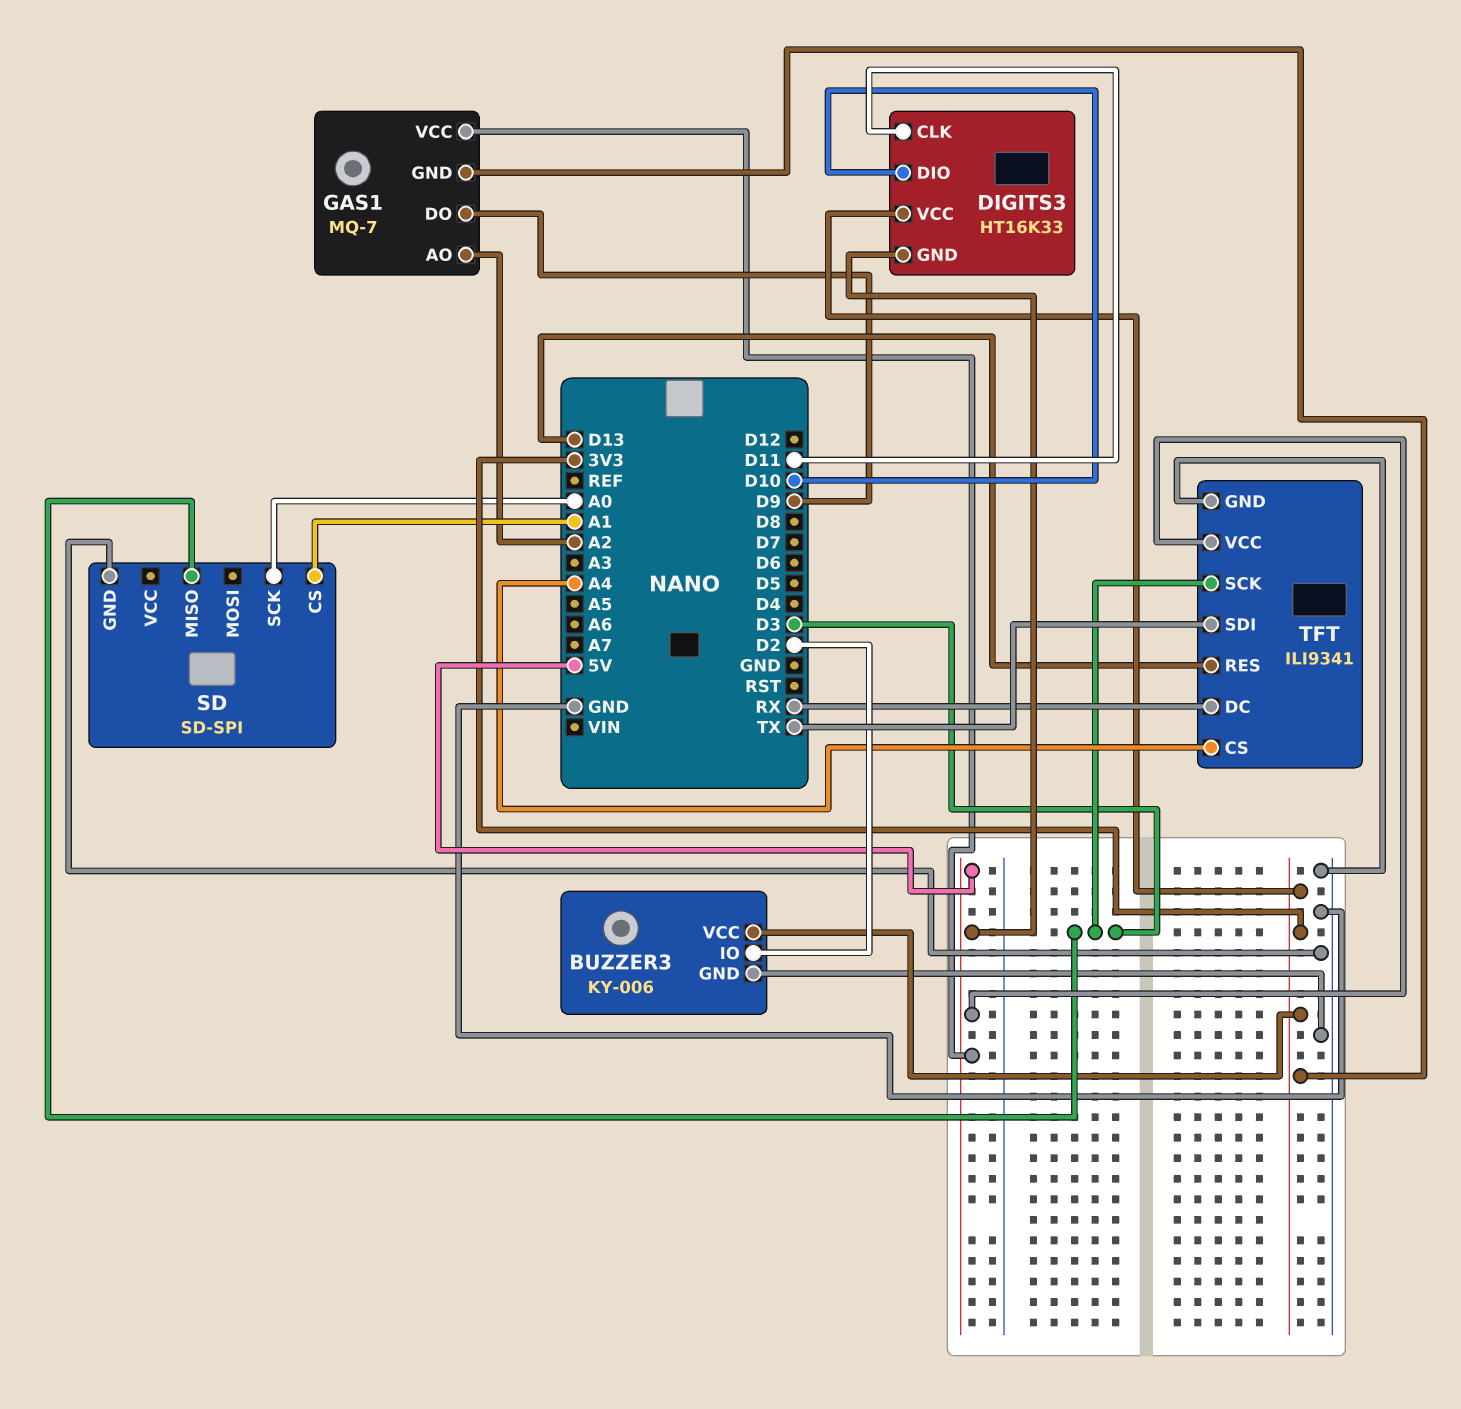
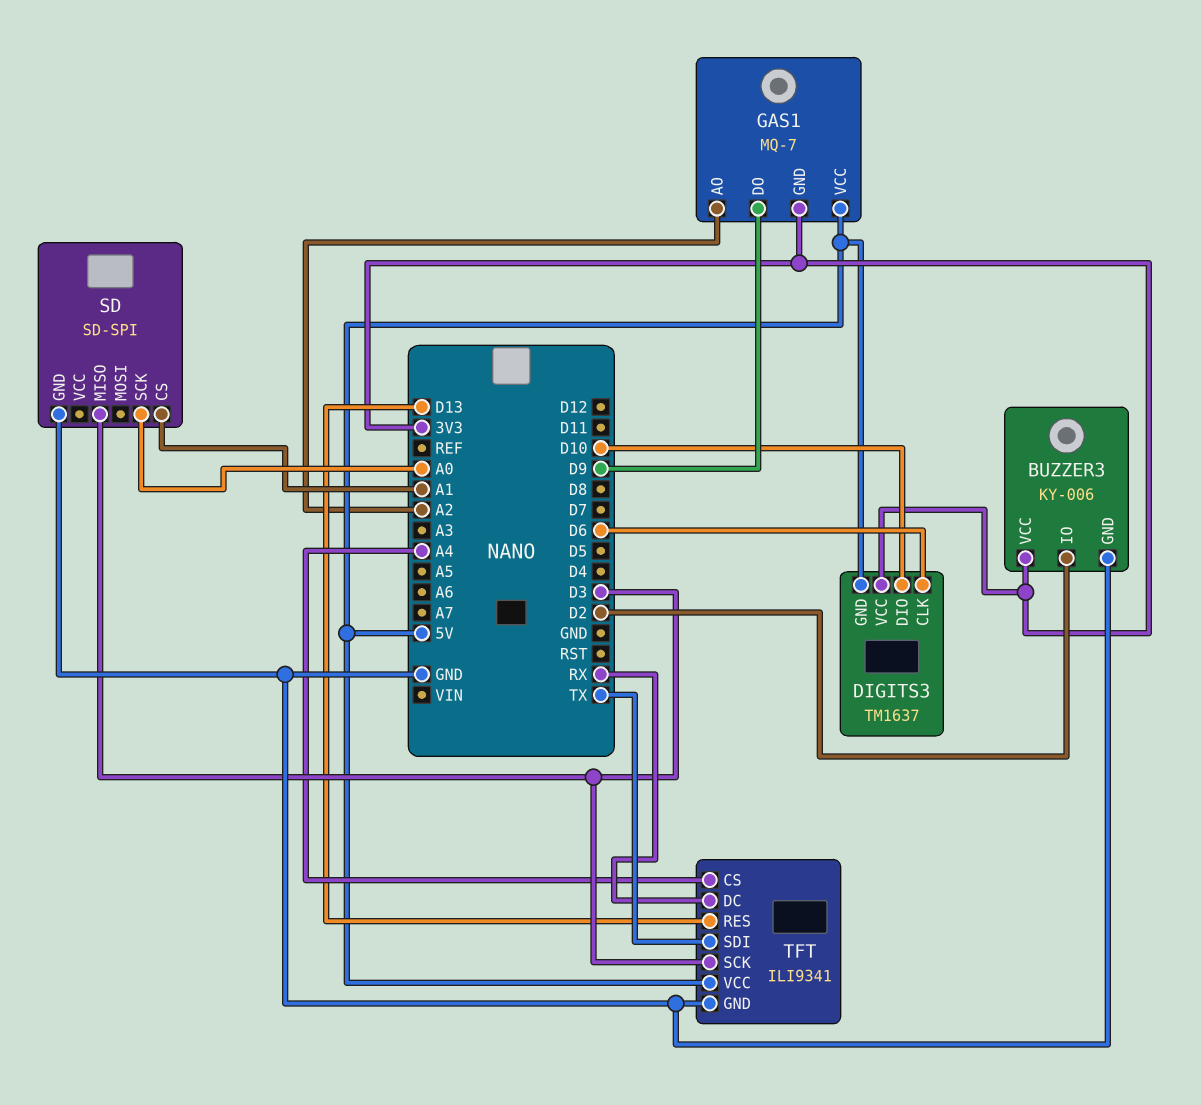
DIGITS3: HT16K33 -> TM1637
DIGITS3 pin CLK: D11 -> D6

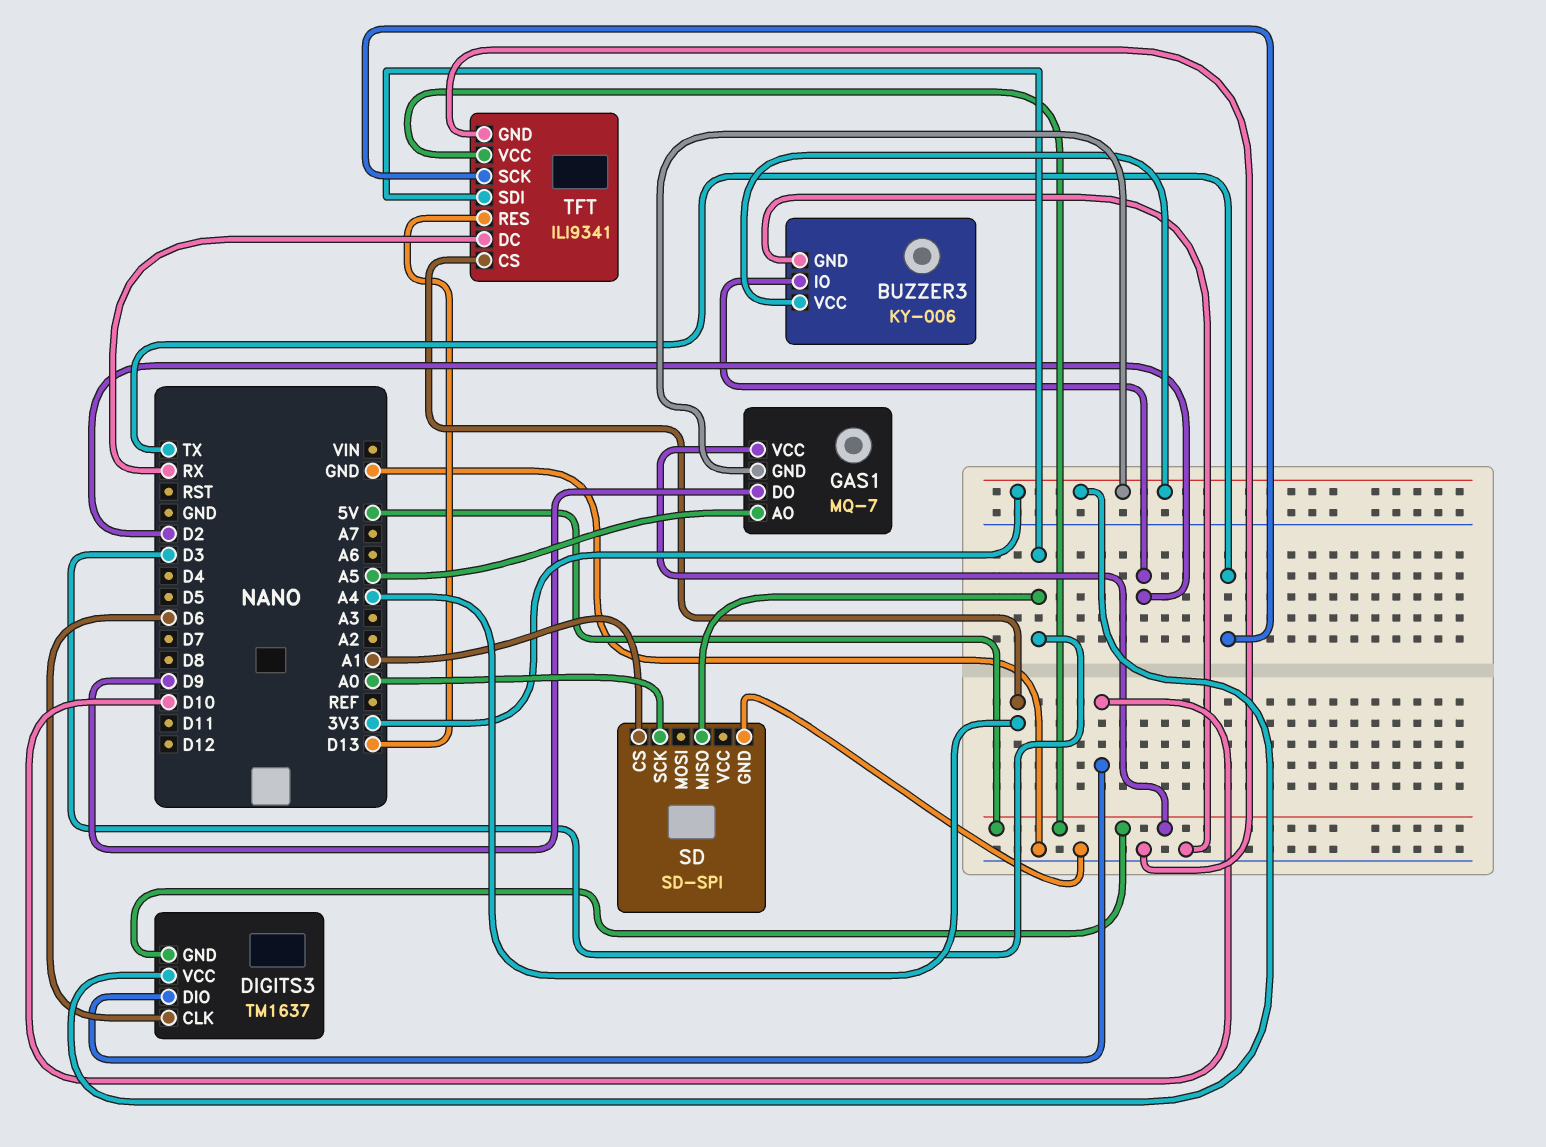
GAS1 pin AO: A2 -> A5
TFT pin SCK: D3 -> TX
TFT pin SDI: TX -> D3

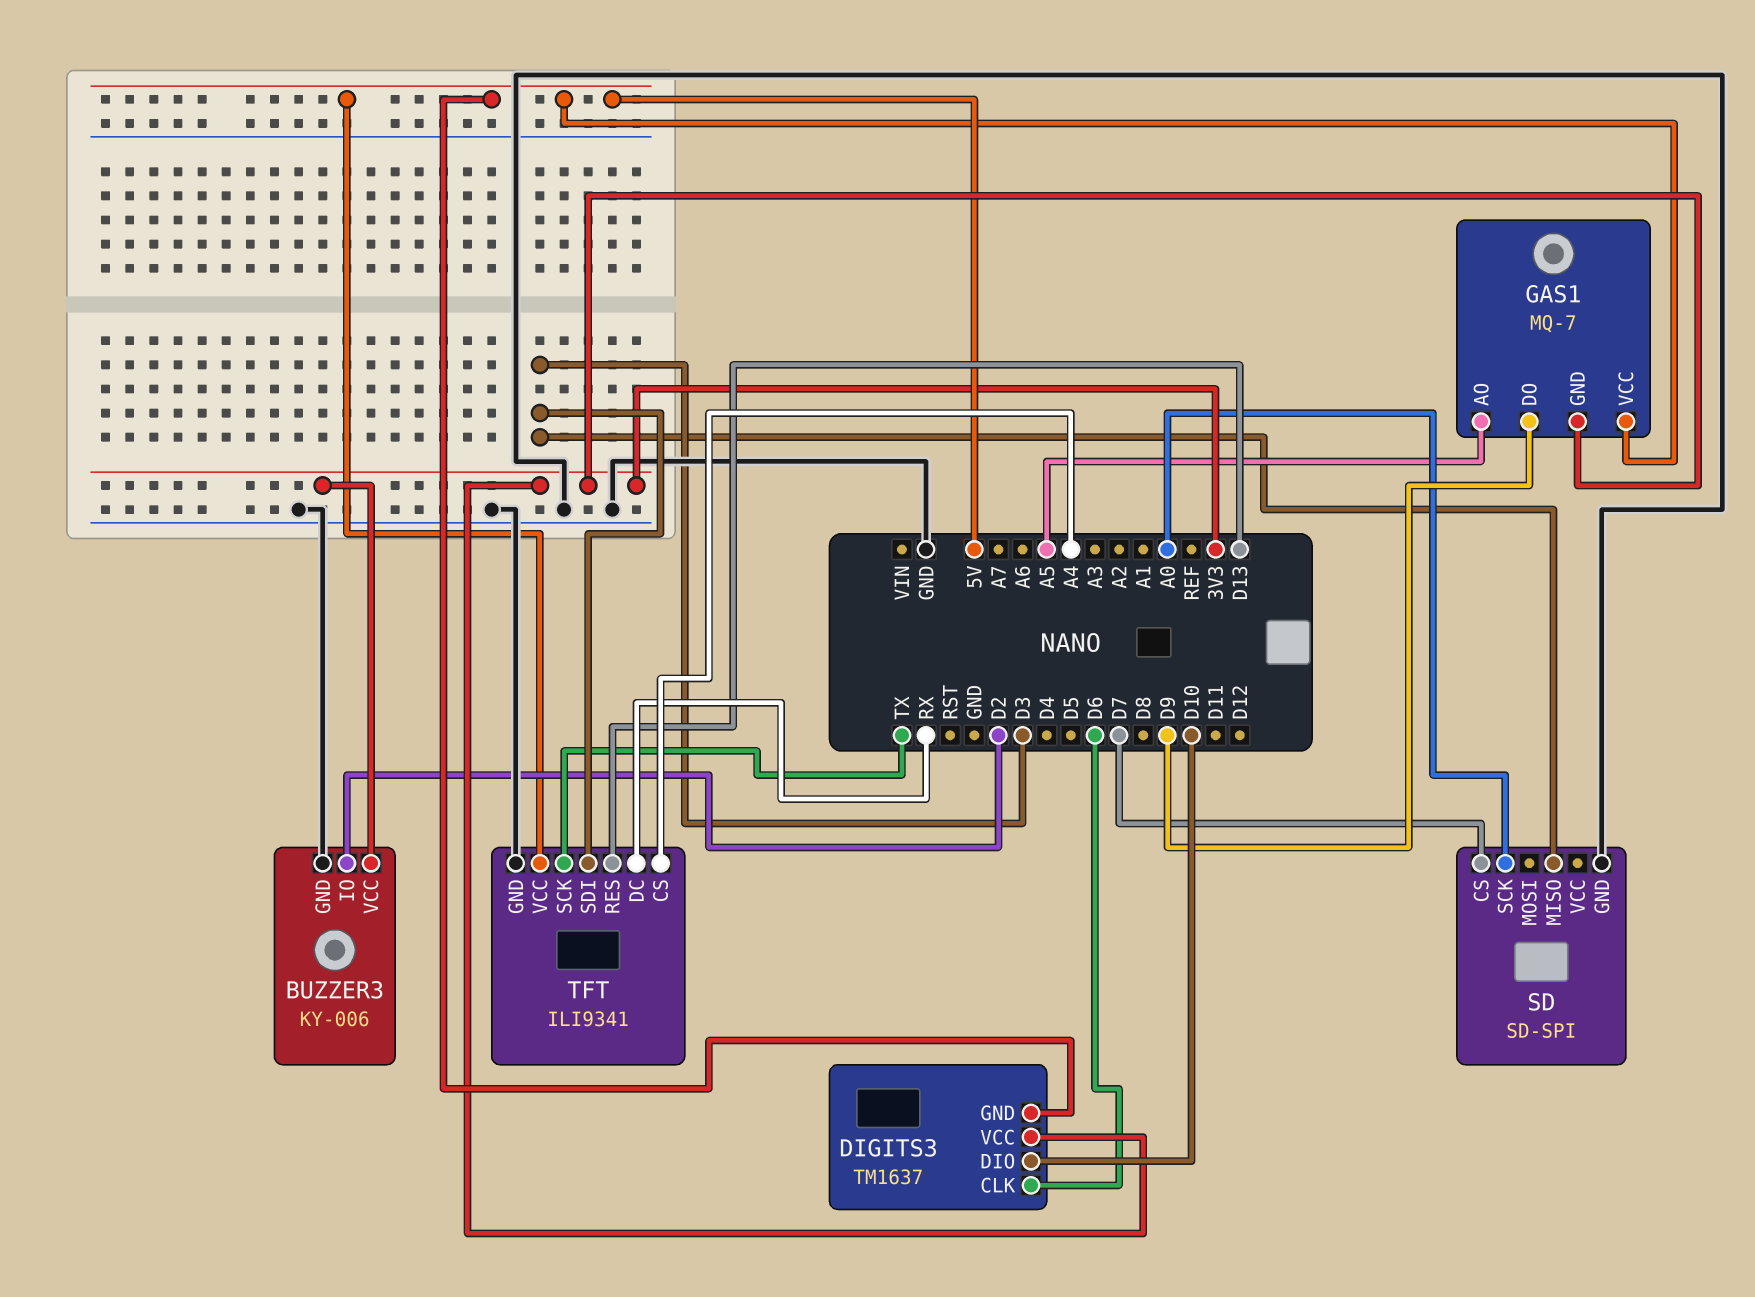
SD pin CS: A1 -> D7

